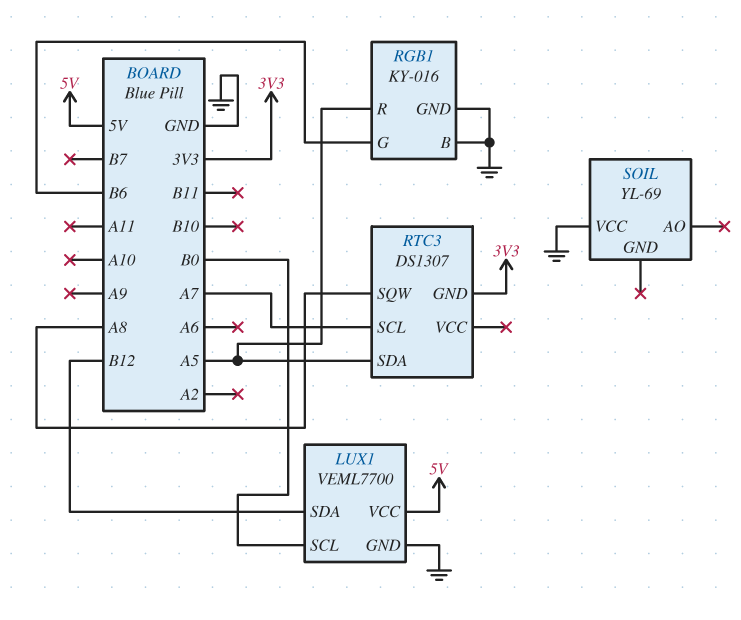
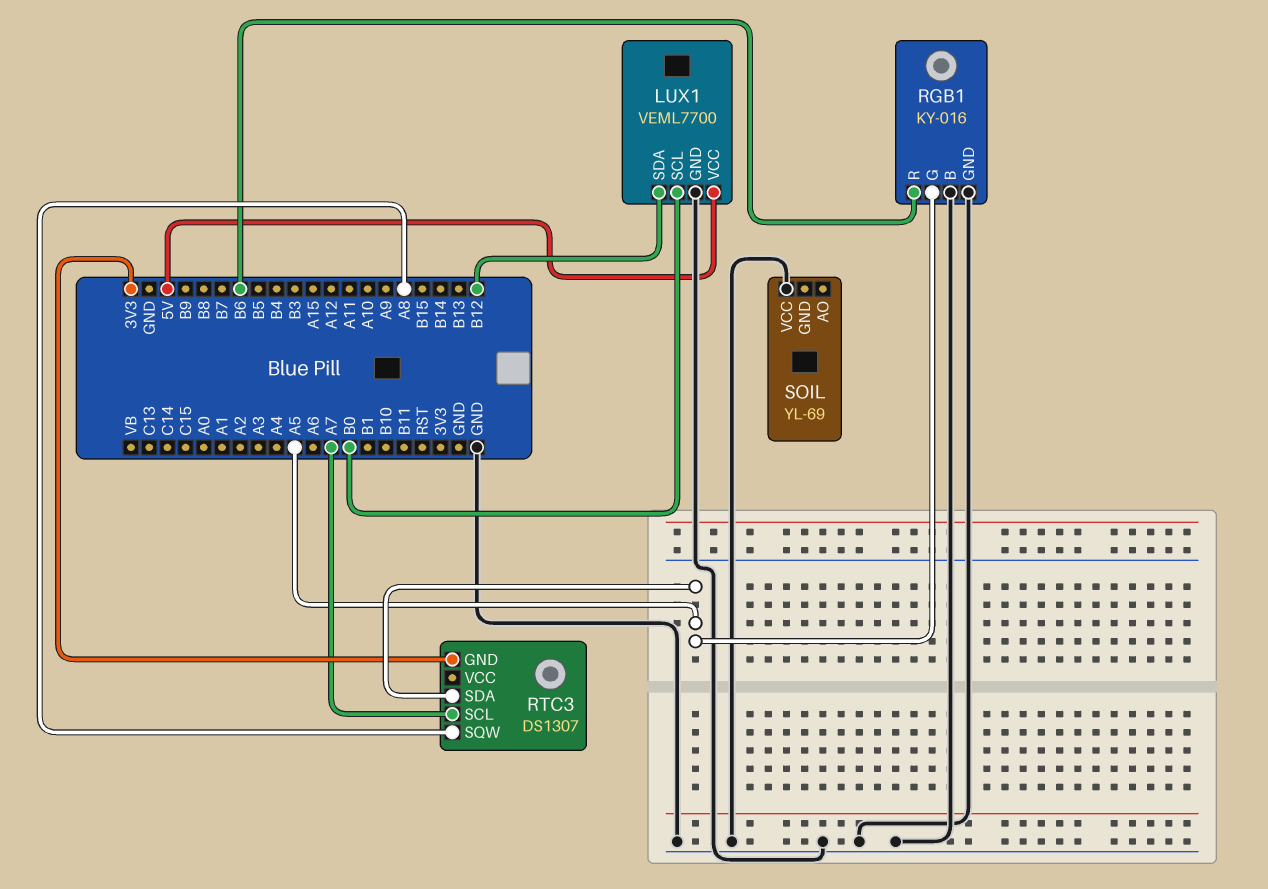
RGB1 pin G: B6 -> A5
RGB1 pin R: A5 -> B6

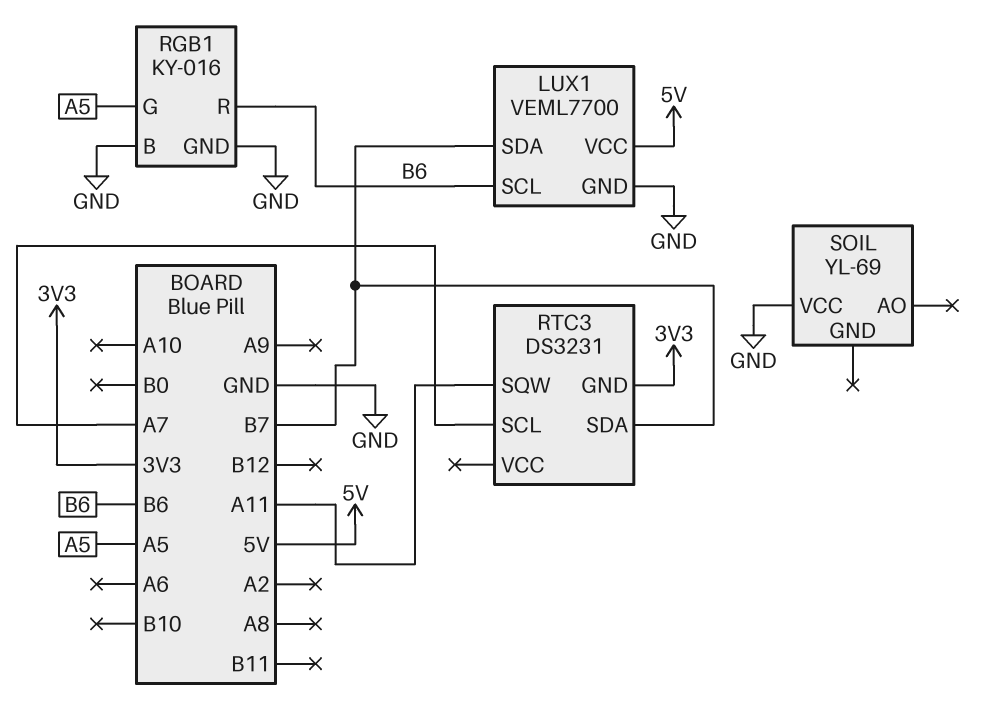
LUX1 pin SCL: B0 -> B6
LUX1 pin SDA: B12 -> B7
RTC3: DS1307 -> DS3231
RTC3 pin SDA: A5 -> B7
RTC3 pin SQW: A8 -> A11

